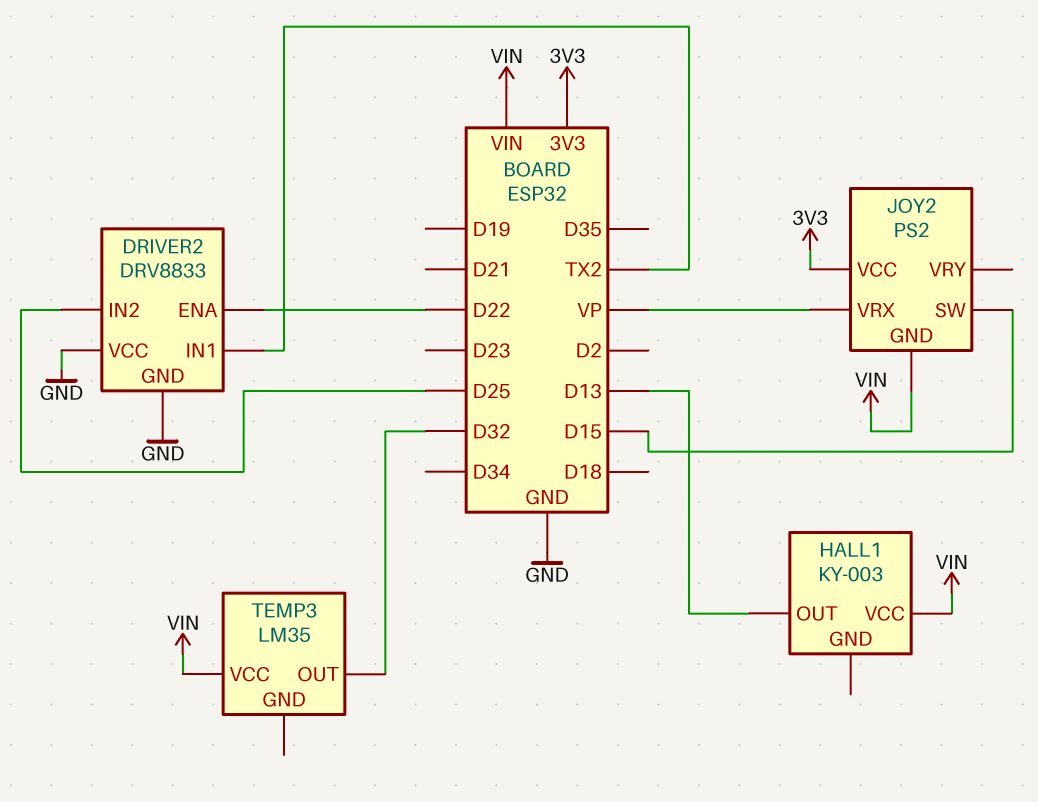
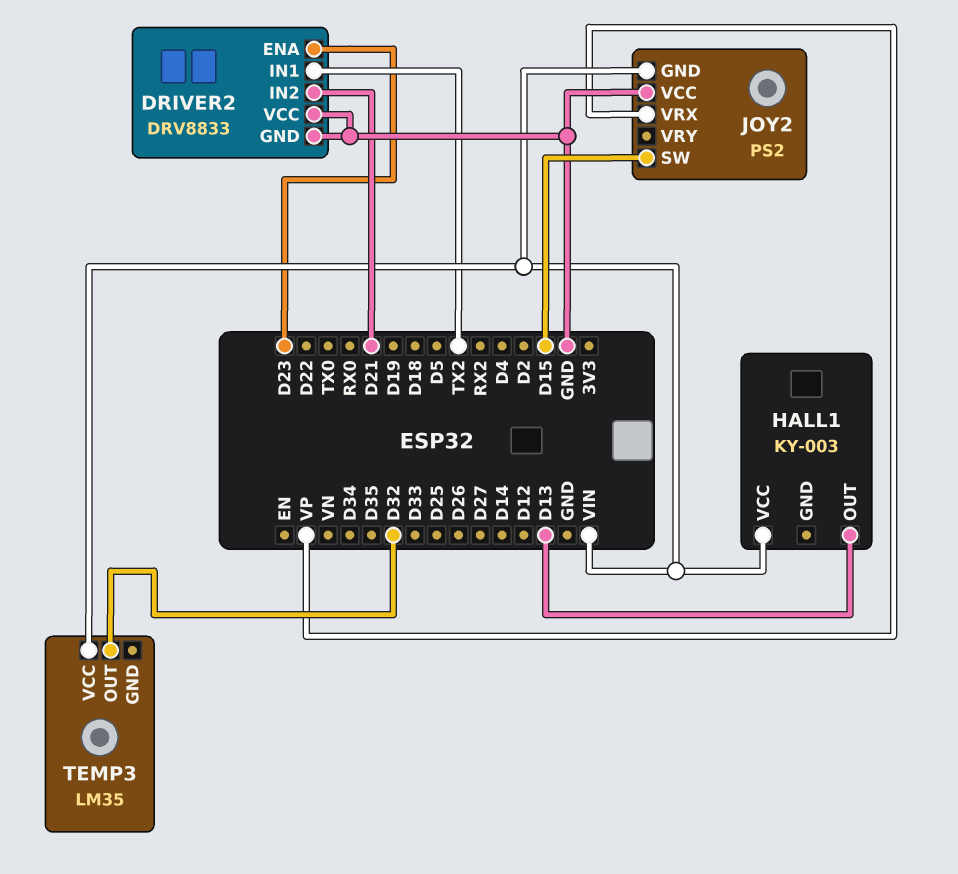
DRIVER2 pin ENA: D22 -> D23
DRIVER2 pin IN2: D25 -> D21
JOY2 pin VCC: 3V3 -> GND

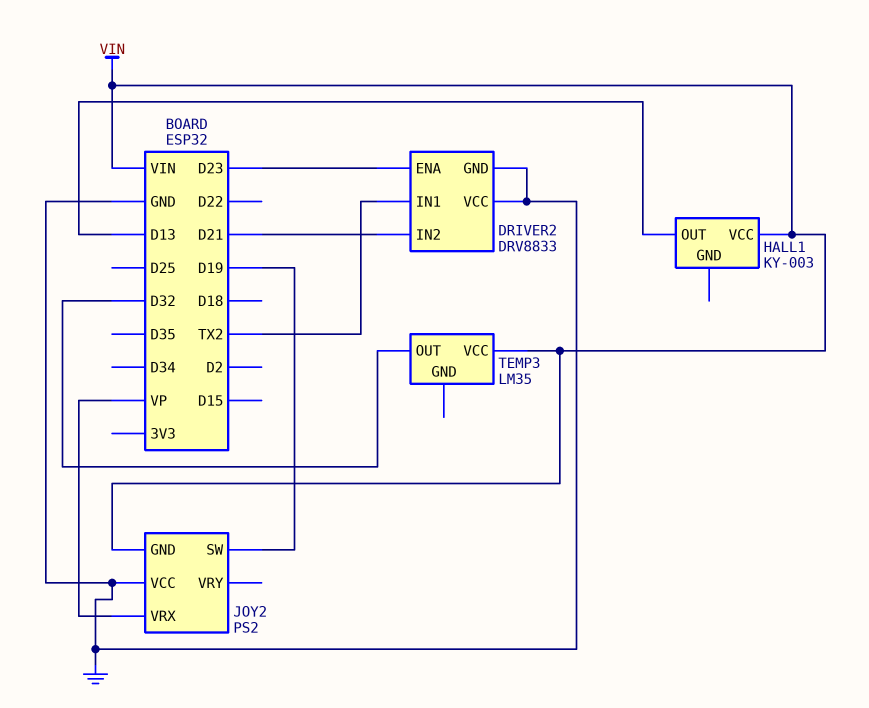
JOY2 pin SW: D15 -> D19

